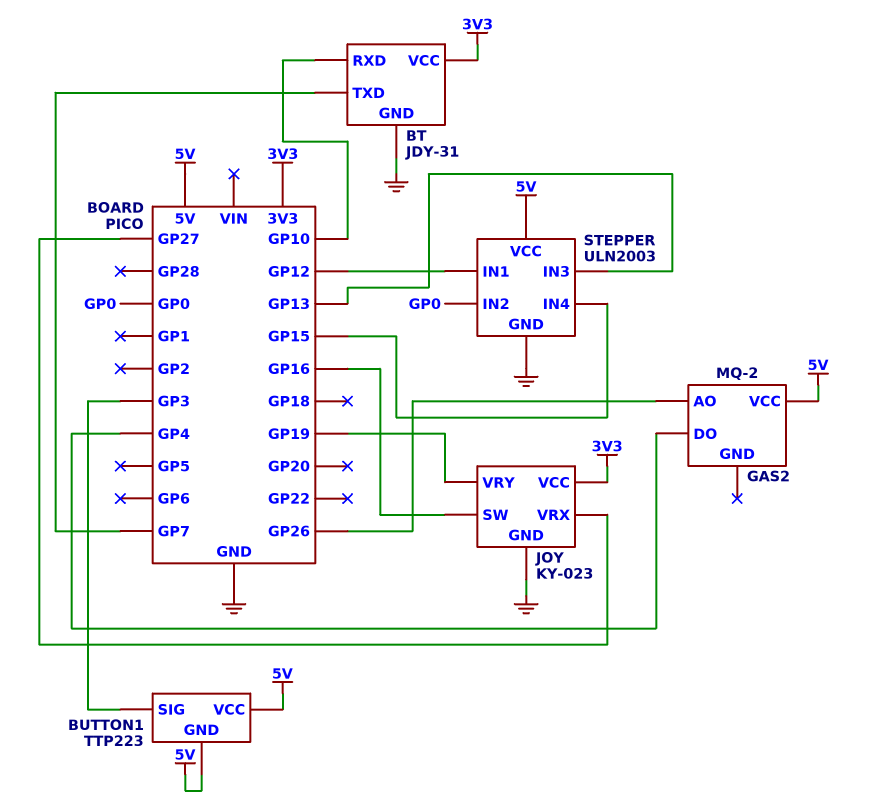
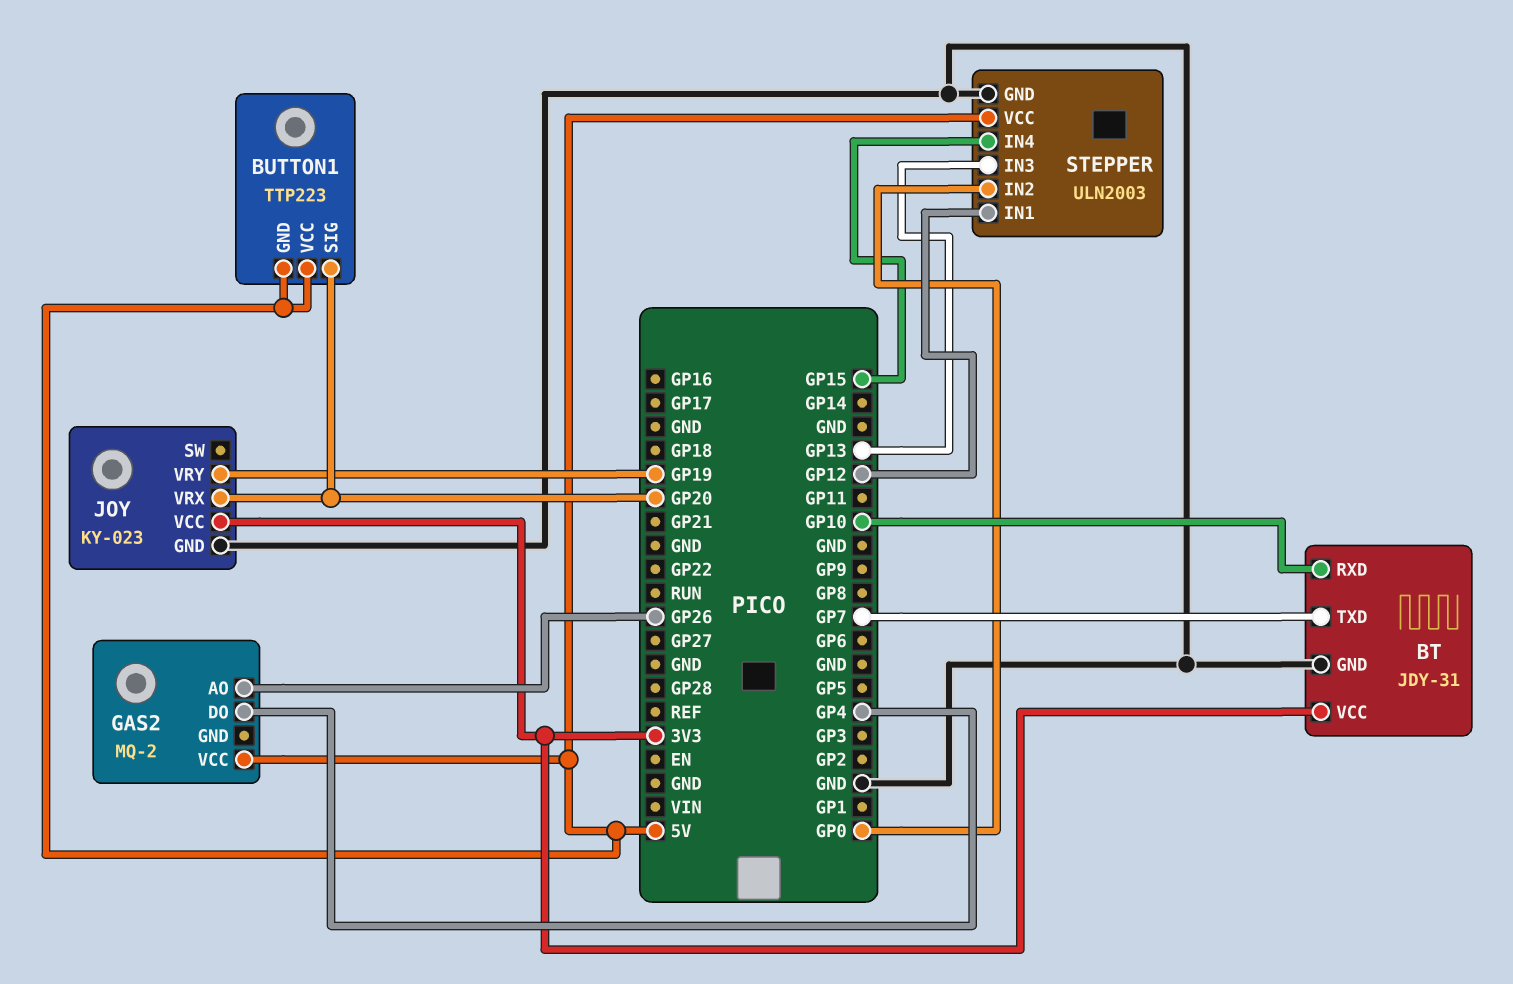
BUTTON1 pin SIG: GP3 -> GP20
JOY pin SW: GP16 -> none
JOY pin VRX: GP27 -> GP20

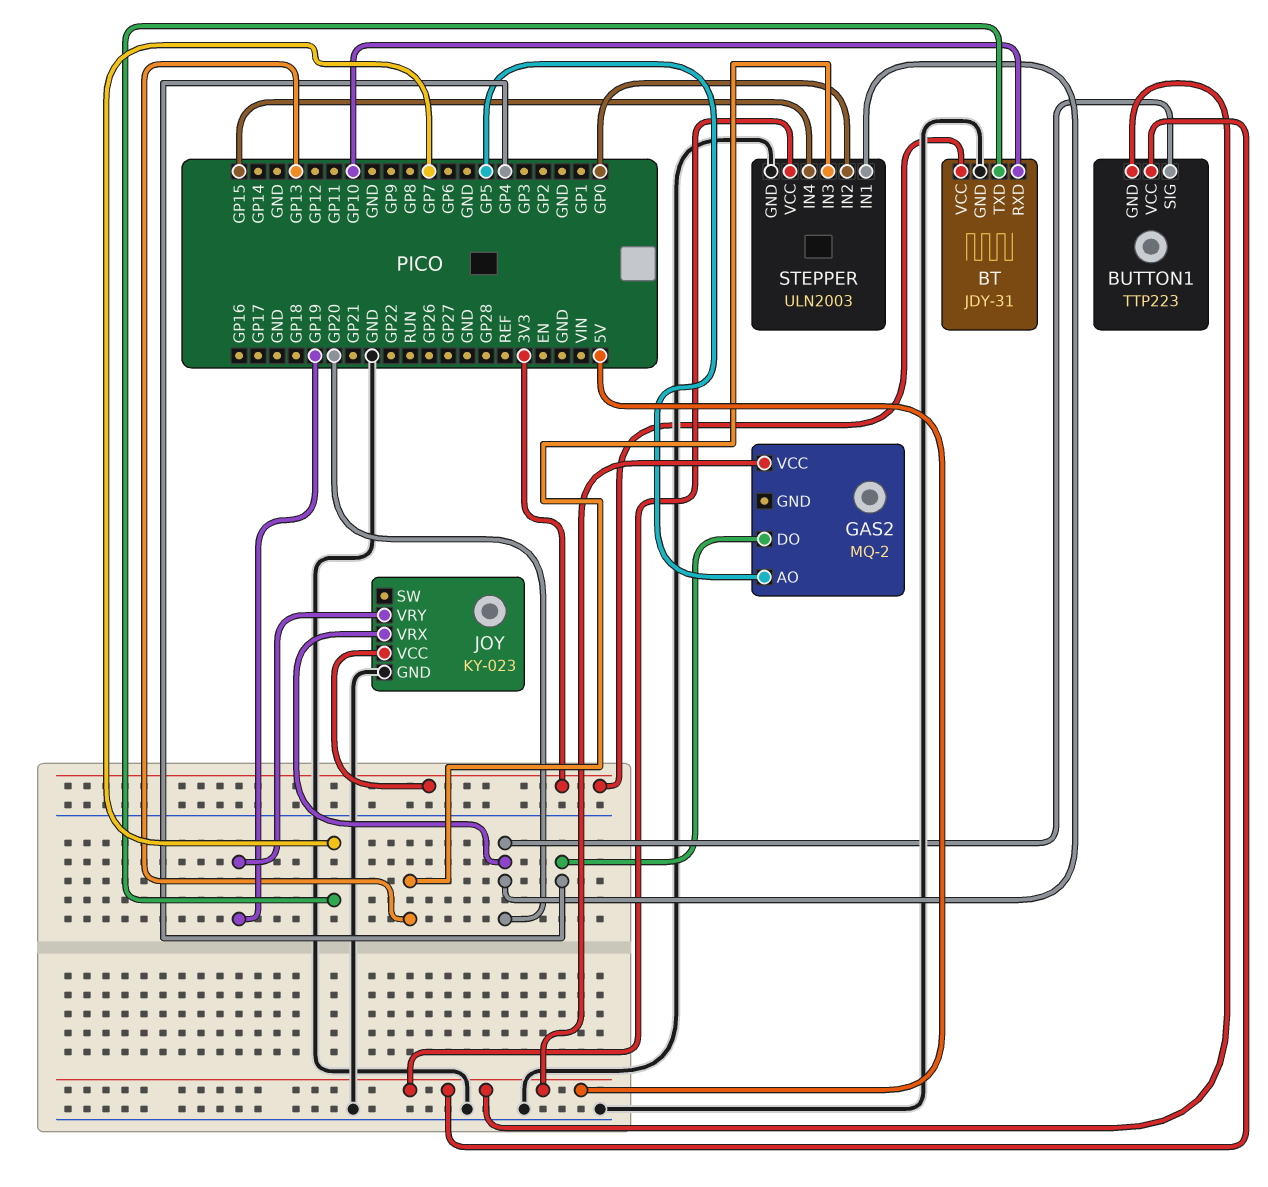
GAS2 pin AO: GP26 -> GP5
STEPPER pin IN1: GP12 -> GP20

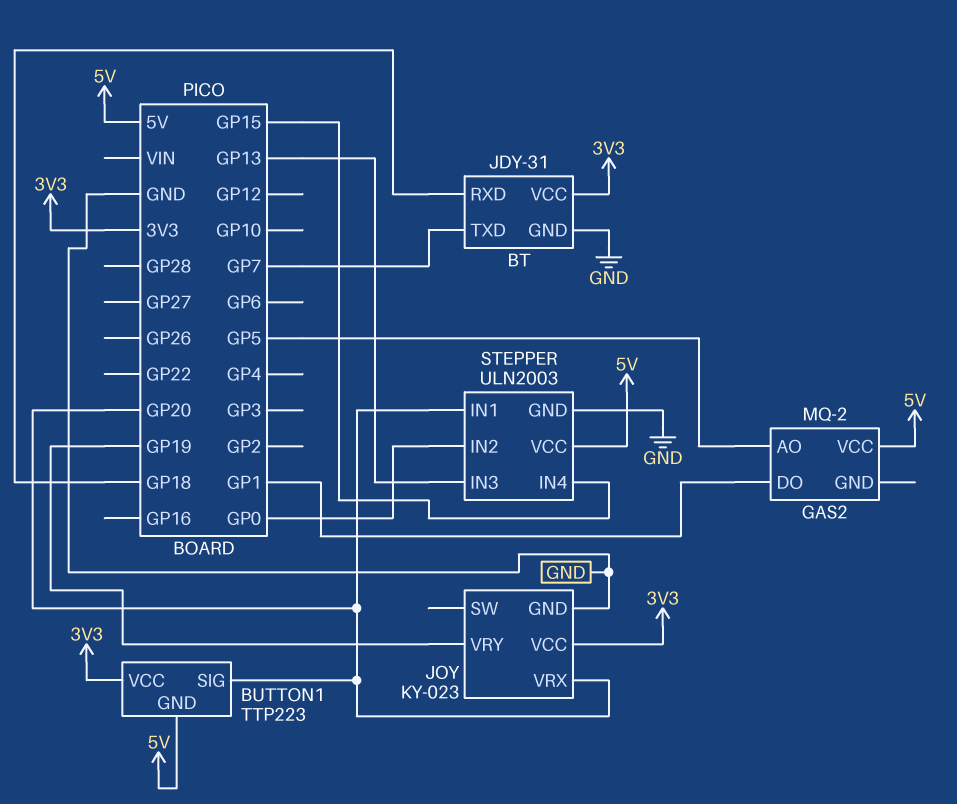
BT pin RXD: GP10 -> GP18
BUTTON1 pin VCC: 5V -> 3V3
GAS2 pin DO: GP4 -> GP1

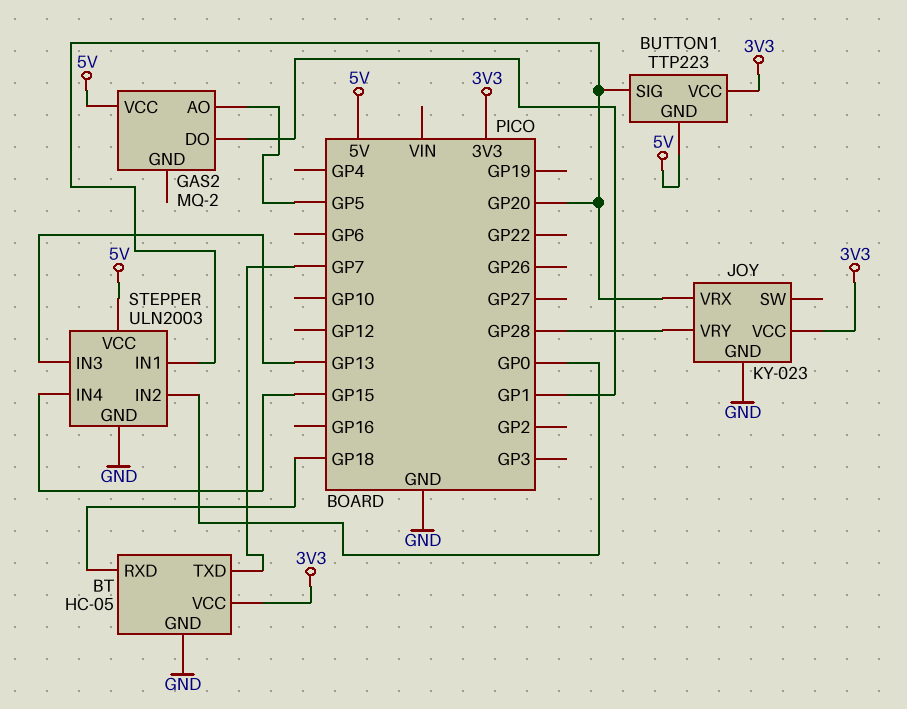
BT: JDY-31 -> HC-05
JOY pin VRY: GP19 -> GP28

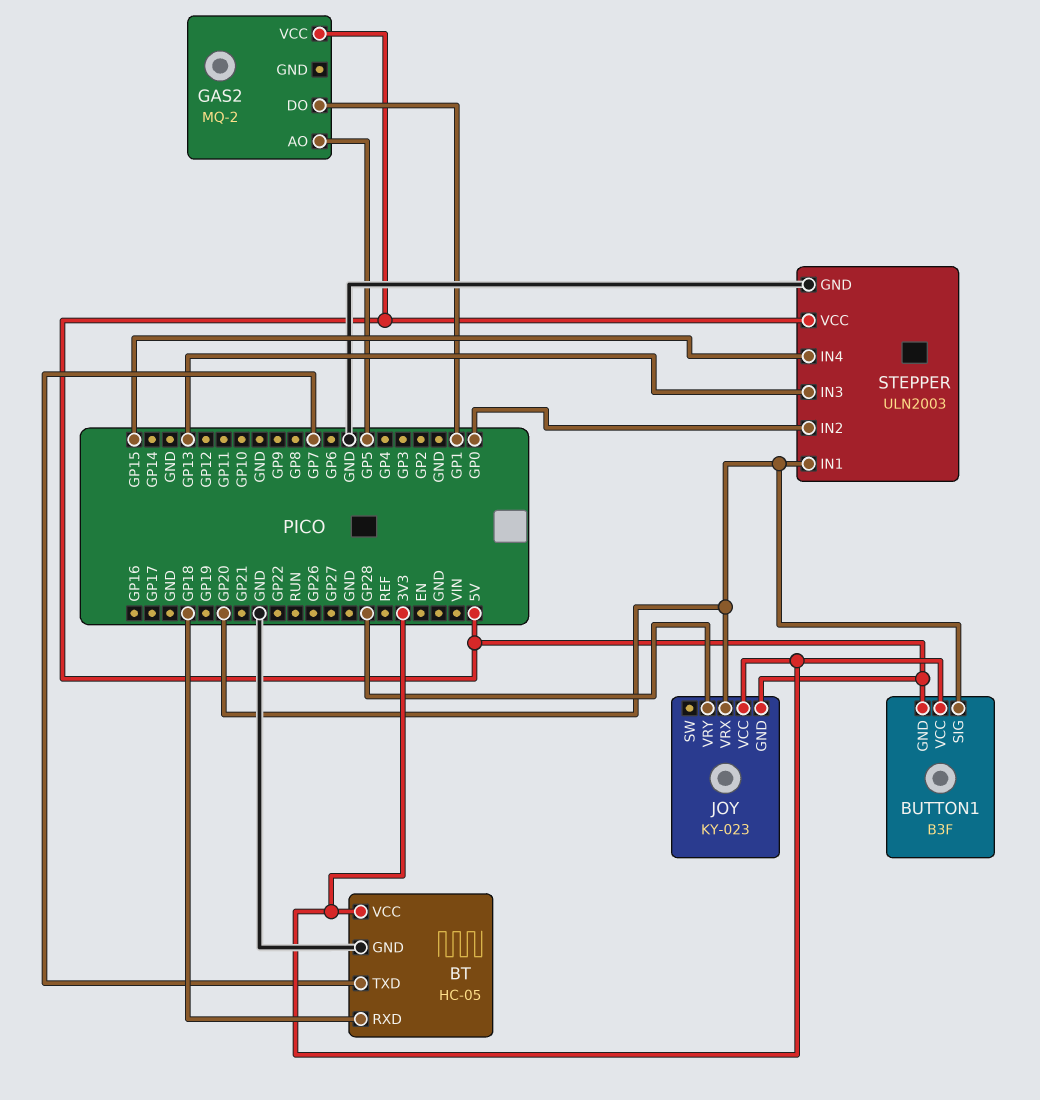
BUTTON1: TTP223 -> B3F
JOY pin GND: GND -> 5V

